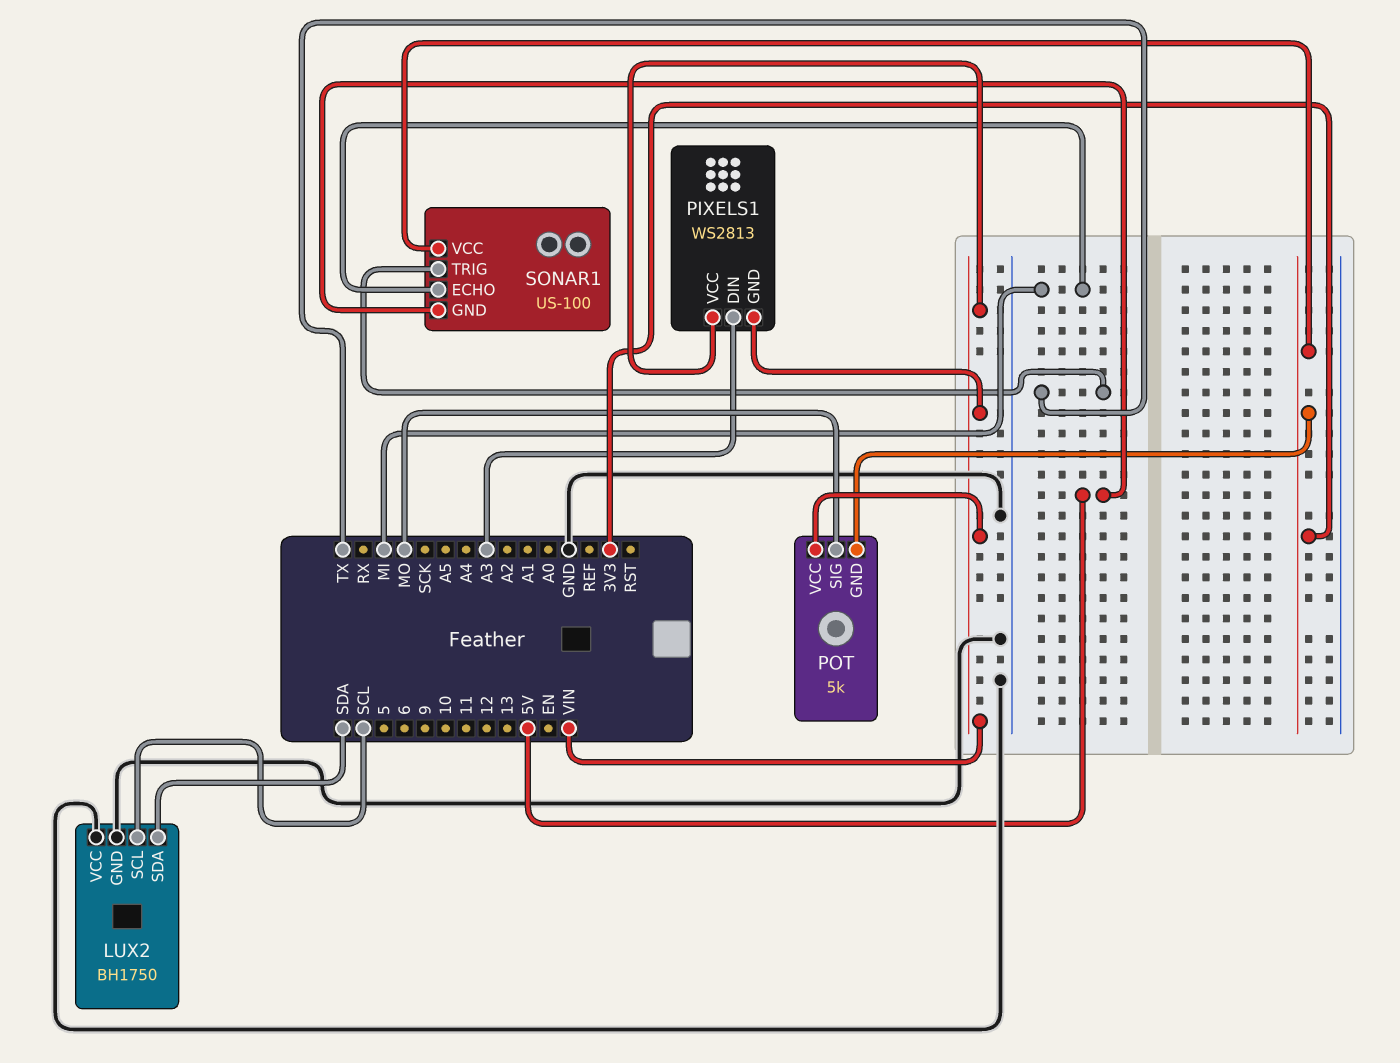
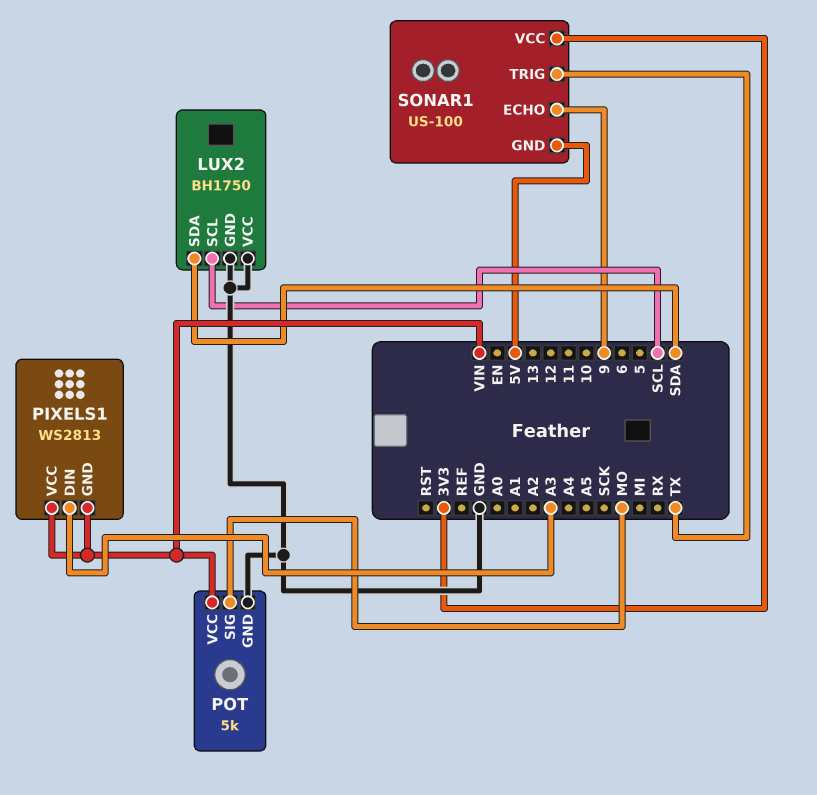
POT pin GND: 3V3 -> GND
SONAR1 pin ECHO: MI -> 9

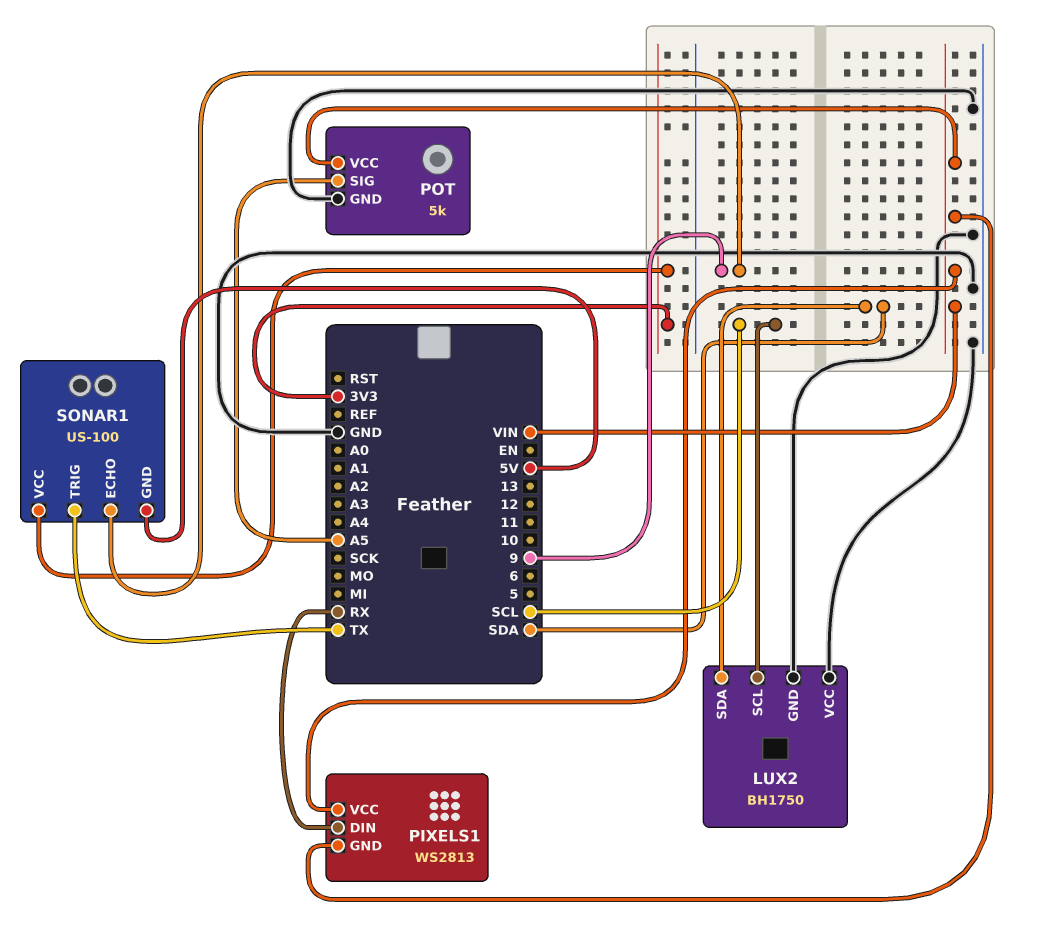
PIXELS1 pin DIN: A3 -> RX
POT pin SIG: MO -> A5

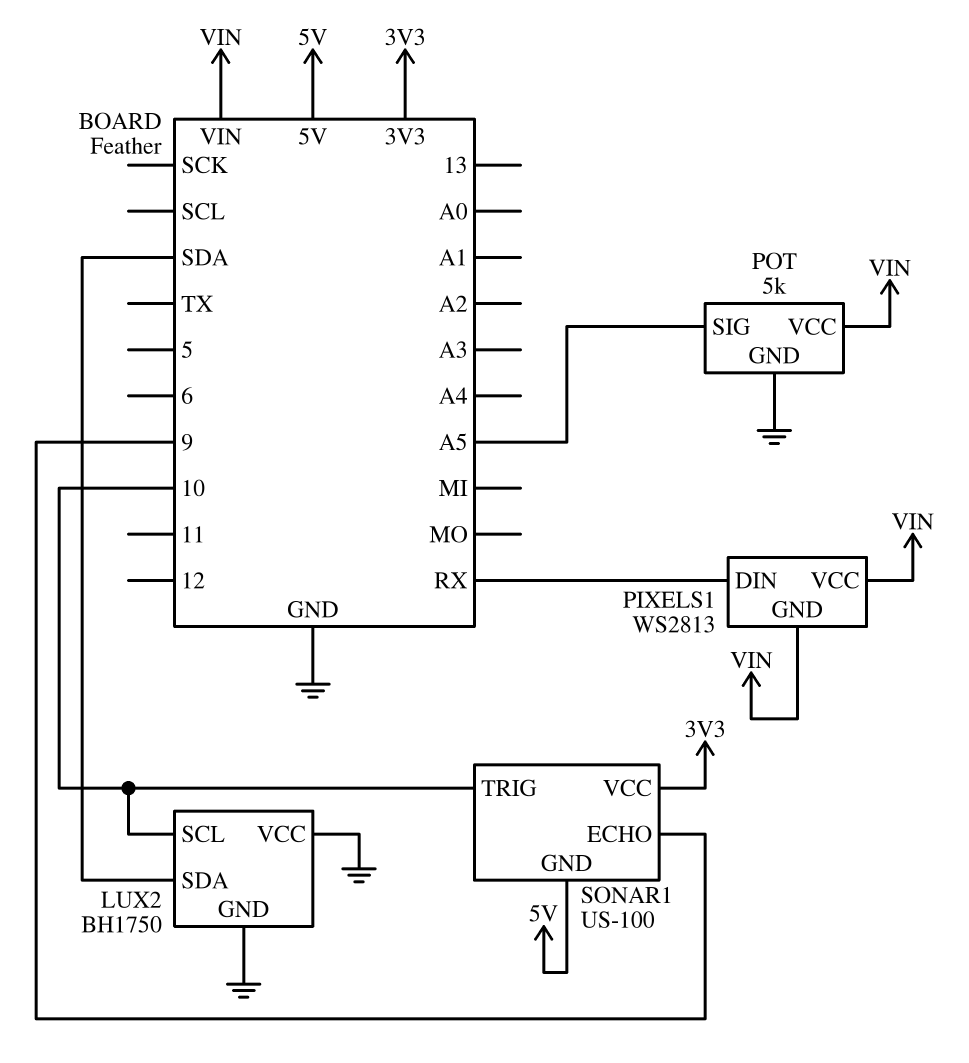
LUX2 pin SCL: SCL -> 10
SONAR1 pin TRIG: TX -> 10

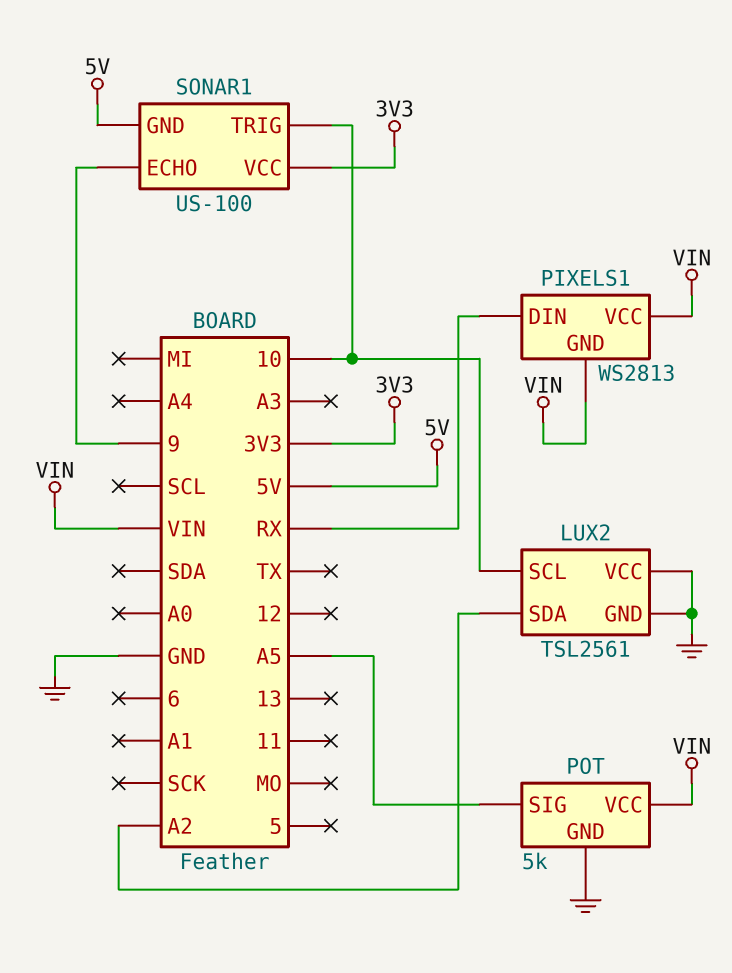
LUX2: BH1750 -> TSL2561
LUX2 pin SDA: SDA -> A2

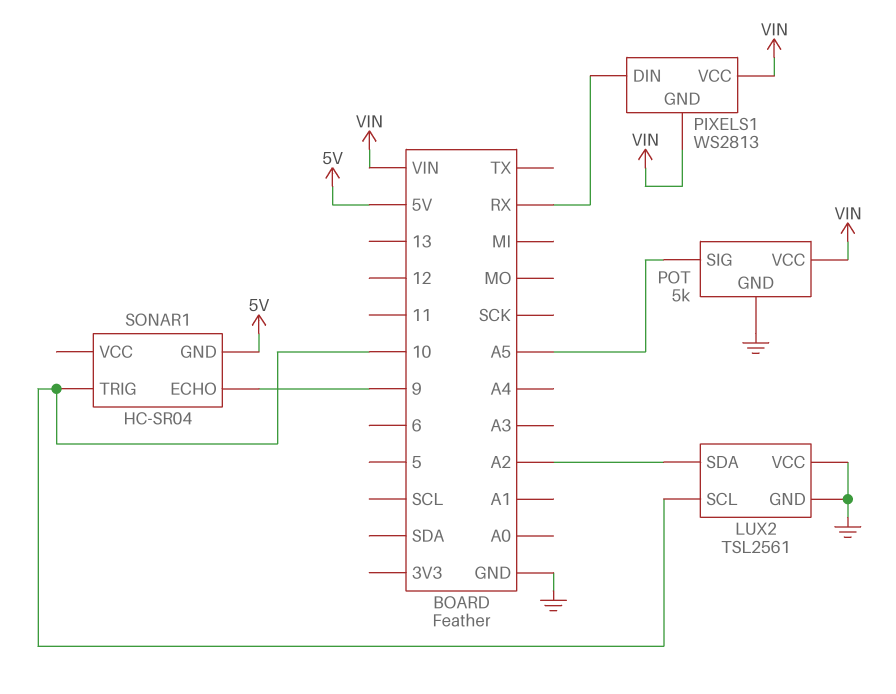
SONAR1: US-100 -> HC-SR04
SONAR1 pin VCC: 3V3 -> none

